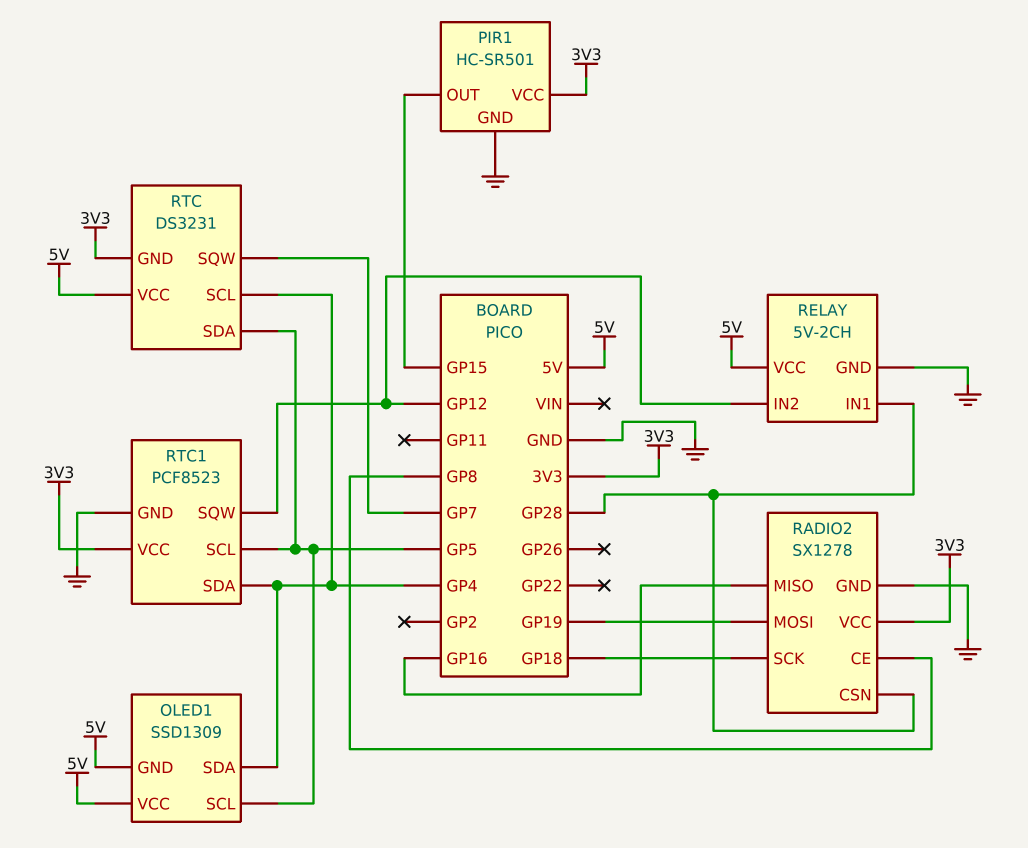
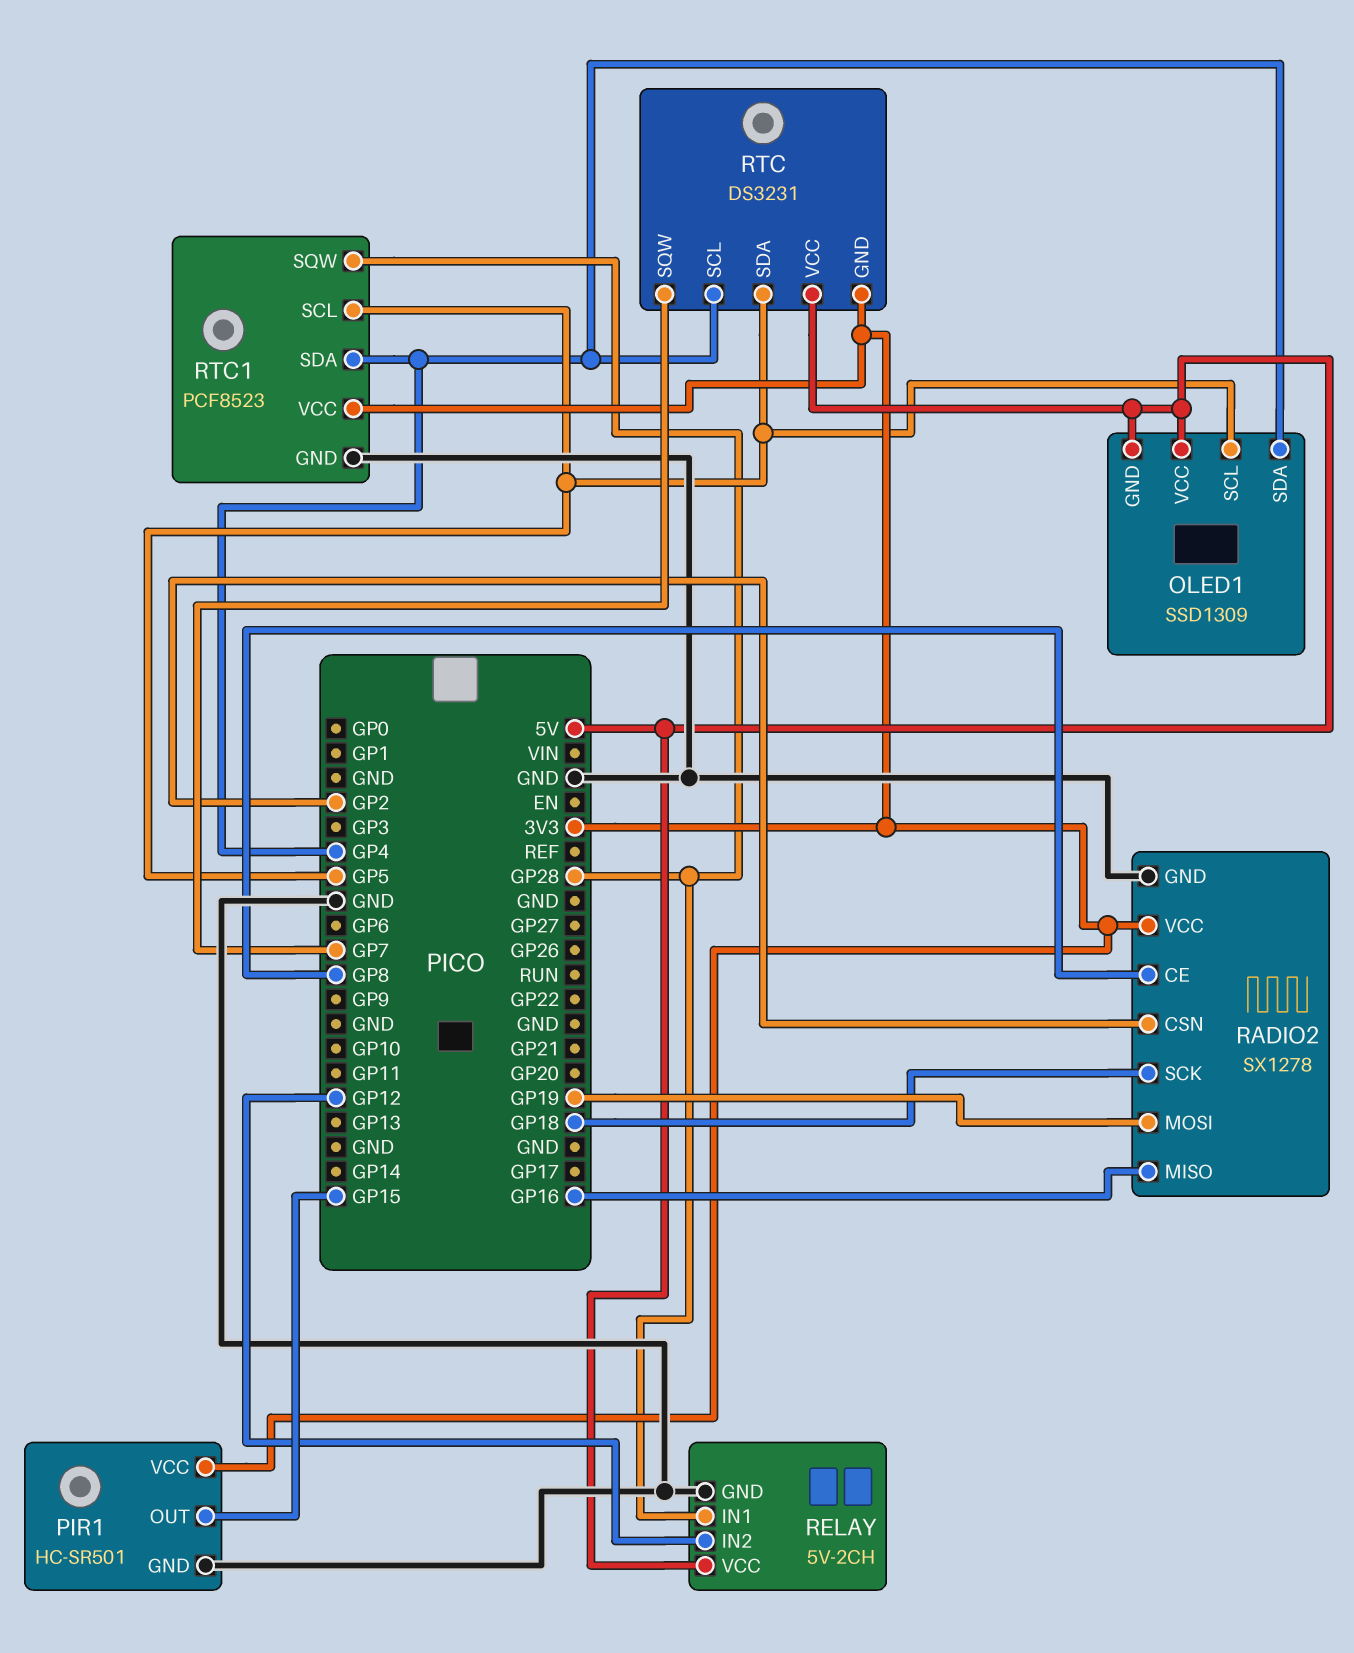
RADIO2 pin CSN: GP28 -> GP2
RTC1 pin SQW: GP12 -> GP28

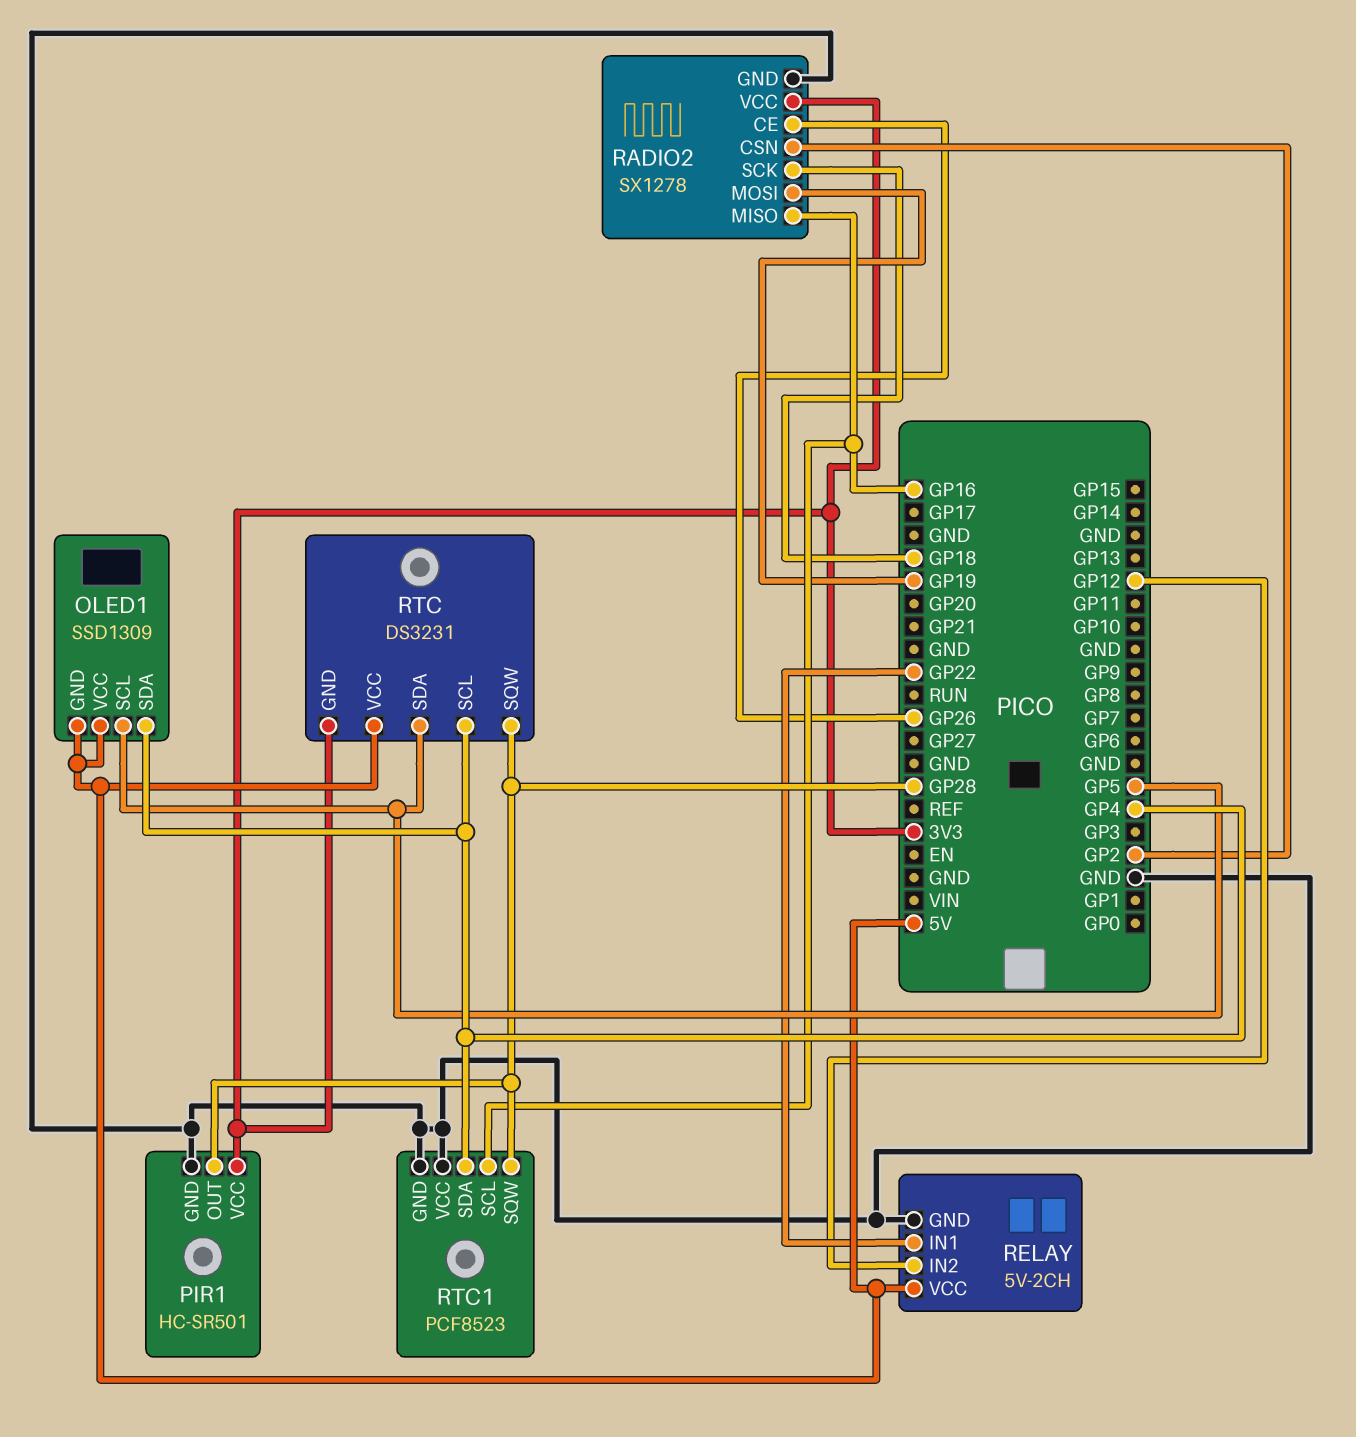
PIR1 pin OUT: GP15 -> GP28
RADIO2 pin CE: GP8 -> GP26
RELAY pin IN1: GP28 -> GP22
RTC pin SQW: GP7 -> GP28
RTC1 pin SCL: GP5 -> GP16
RTC1 pin VCC: 3V3 -> GND

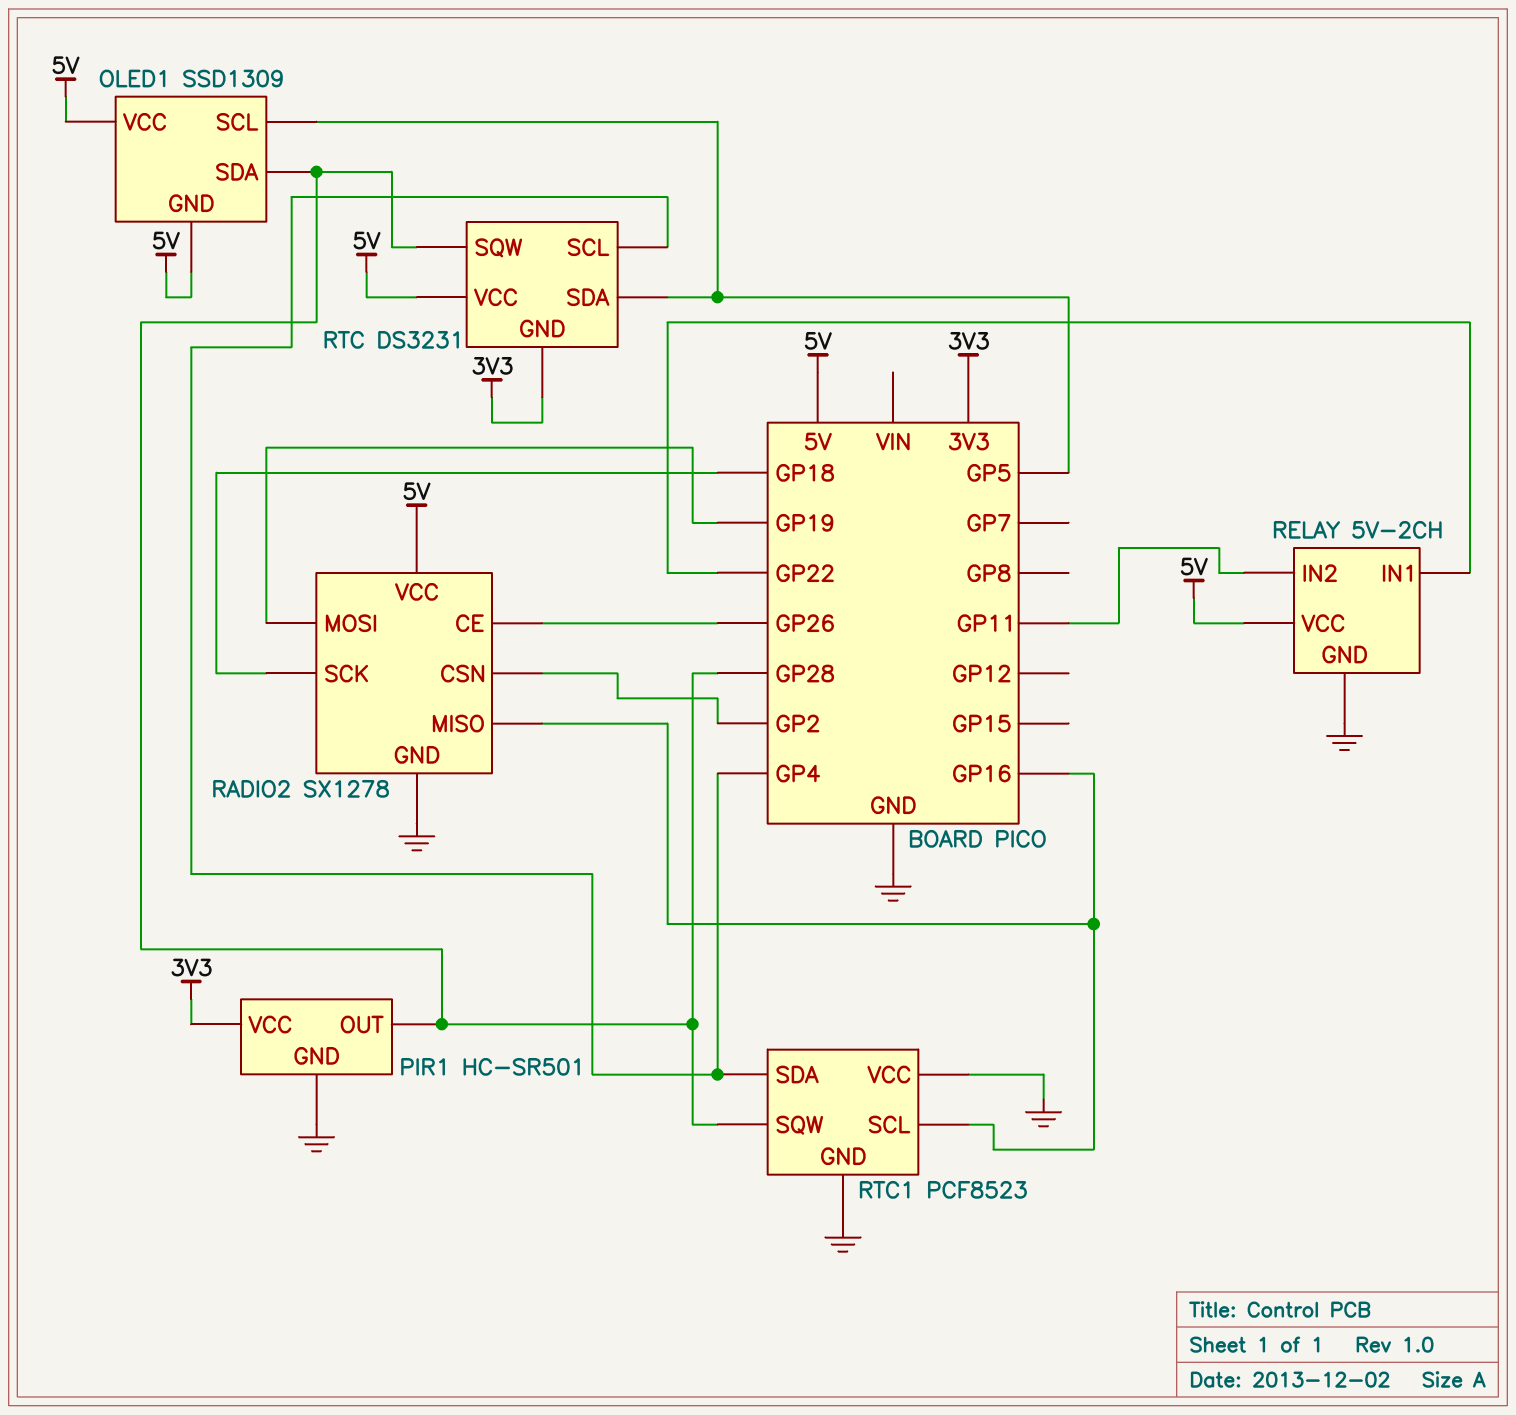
OLED1 pin SDA: GP4 -> GP28
RADIO2 pin VCC: 3V3 -> 5V
RELAY pin IN2: GP12 -> GP11

